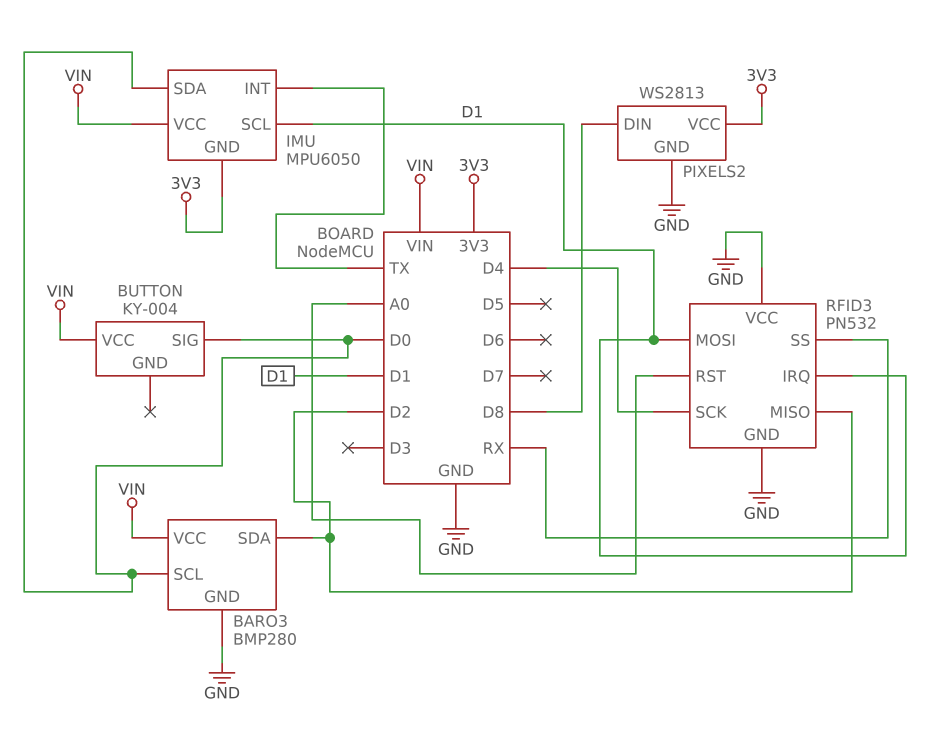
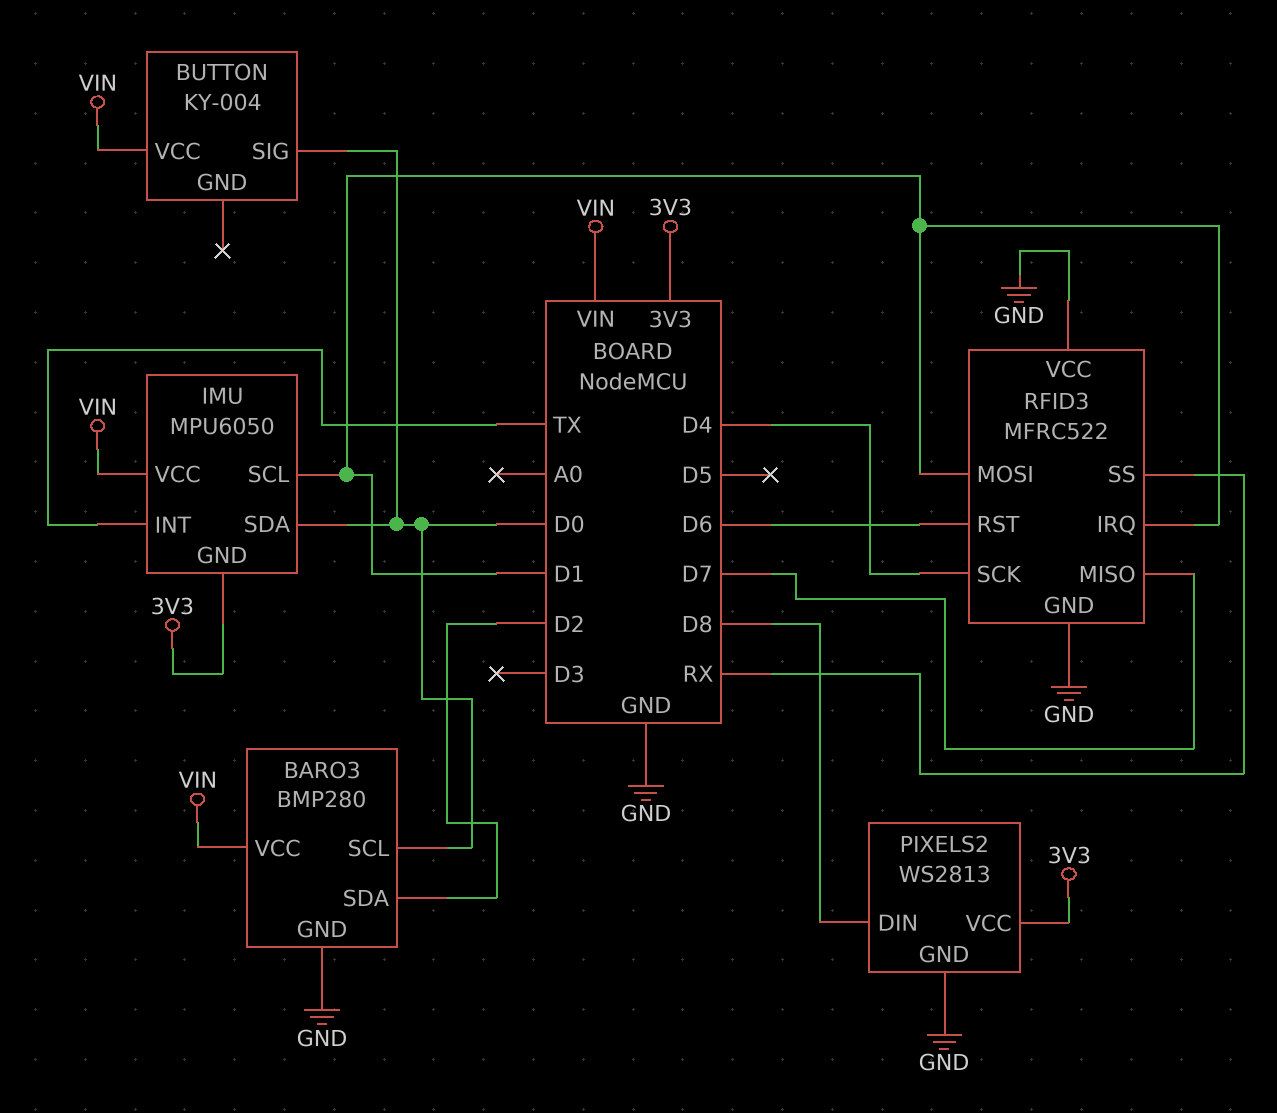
RFID3: PN532 -> MFRC522
RFID3 pin MISO: D2 -> D7
RFID3 pin RST: A0 -> D6

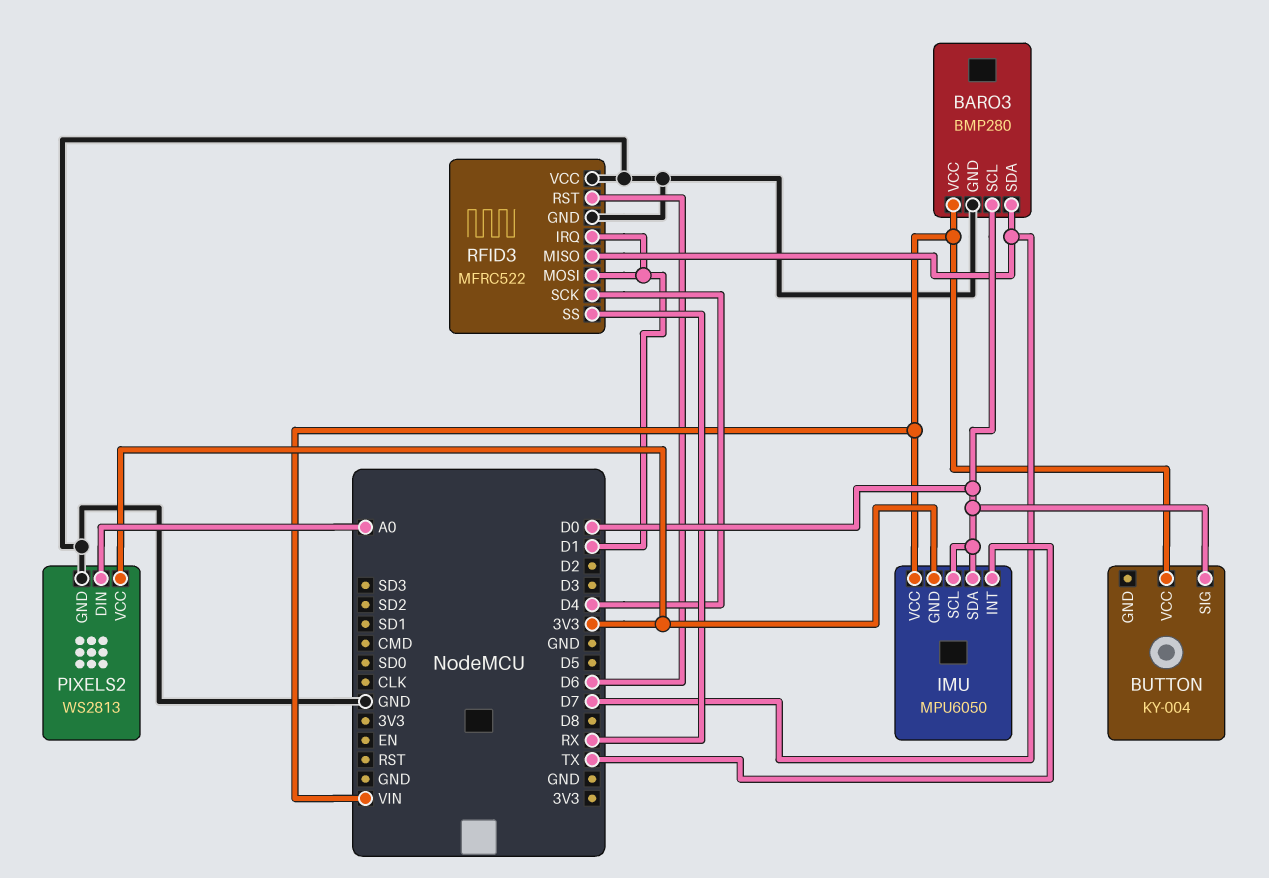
BARO3 pin SDA: D2 -> D7
IMU pin SCL: D1 -> D0
PIXELS2 pin DIN: D8 -> A0

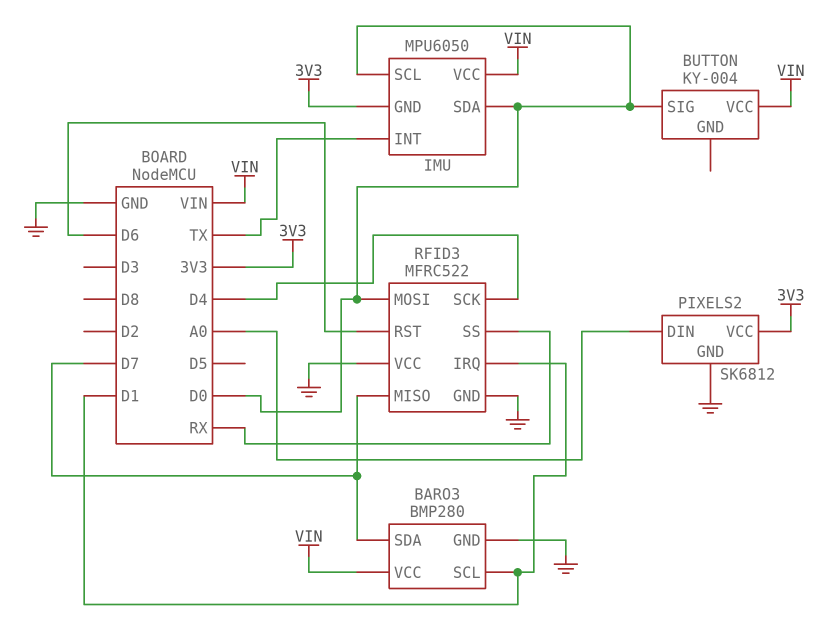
BARO3 pin SCL: D0 -> D1
PIXELS2: WS2813 -> SK6812
RFID3 pin MOSI: D1 -> D0

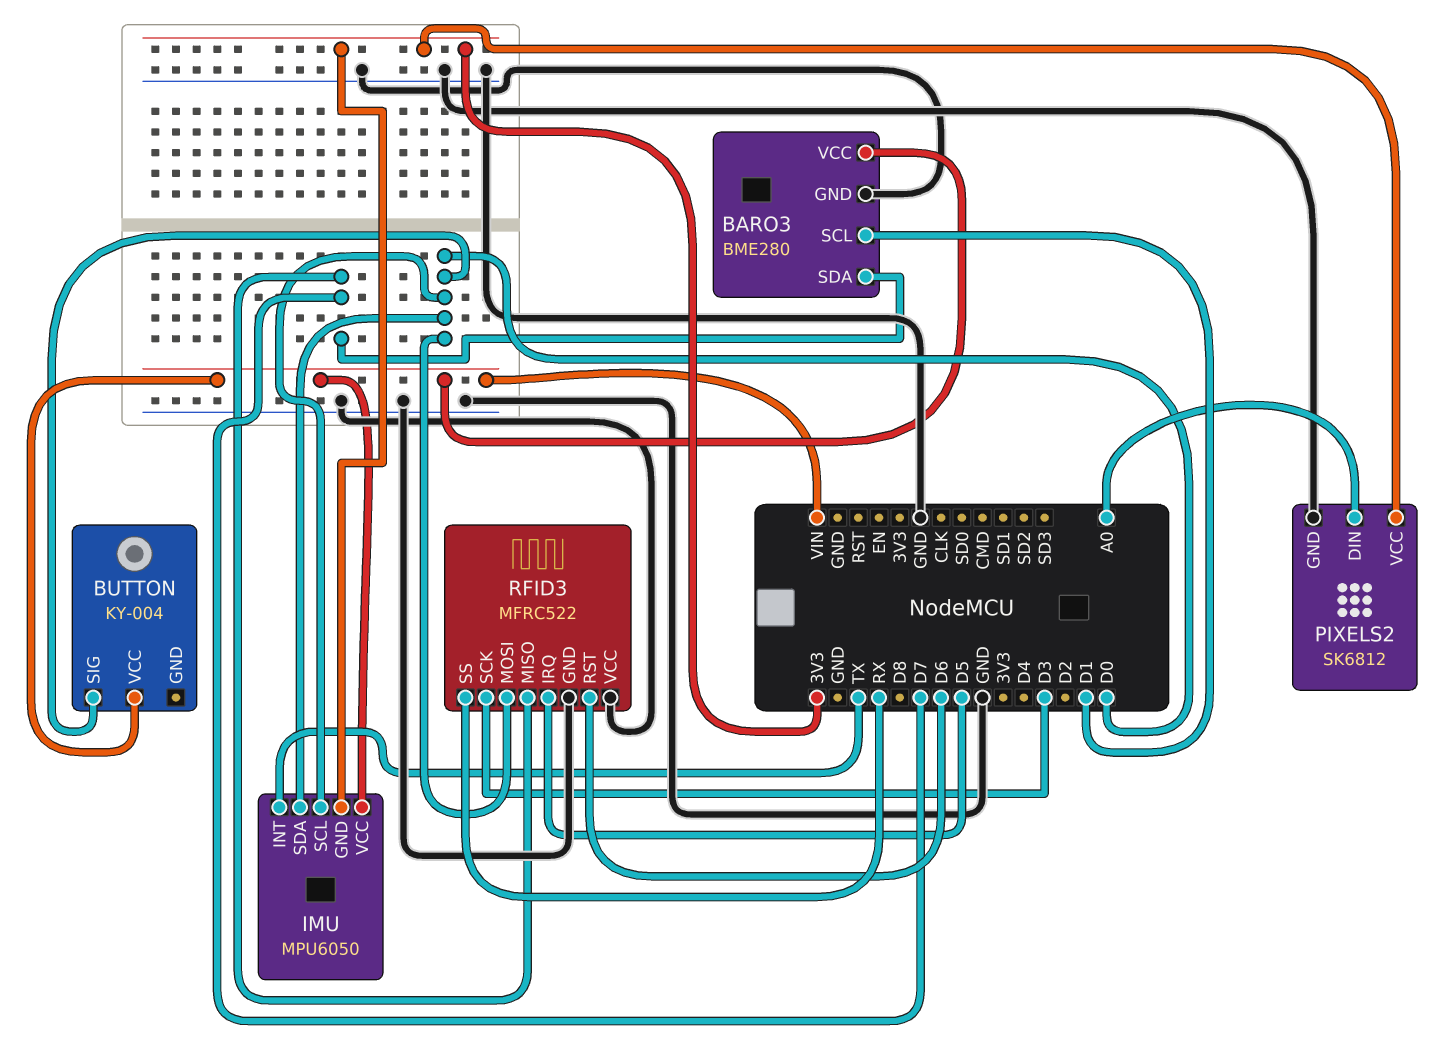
BARO3: BMP280 -> BME280
RFID3 pin IRQ: D1 -> D5
RFID3 pin SCK: D4 -> D3

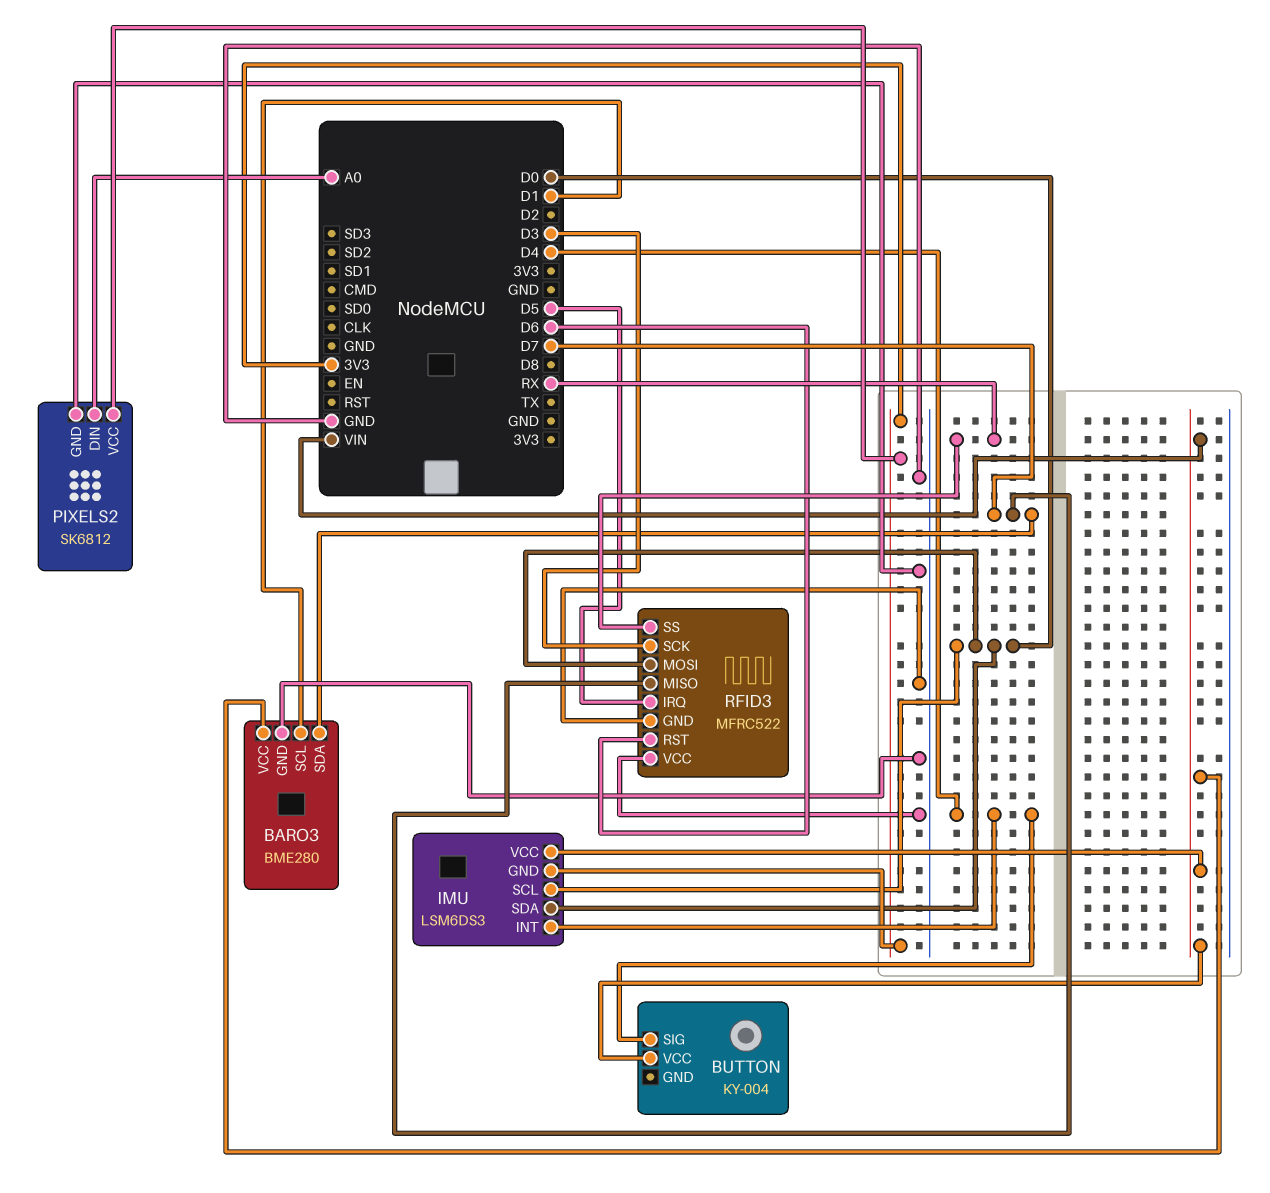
BUTTON pin SIG: D0 -> D4
IMU: MPU6050 -> LSM6DS3
IMU pin INT: TX -> D4

